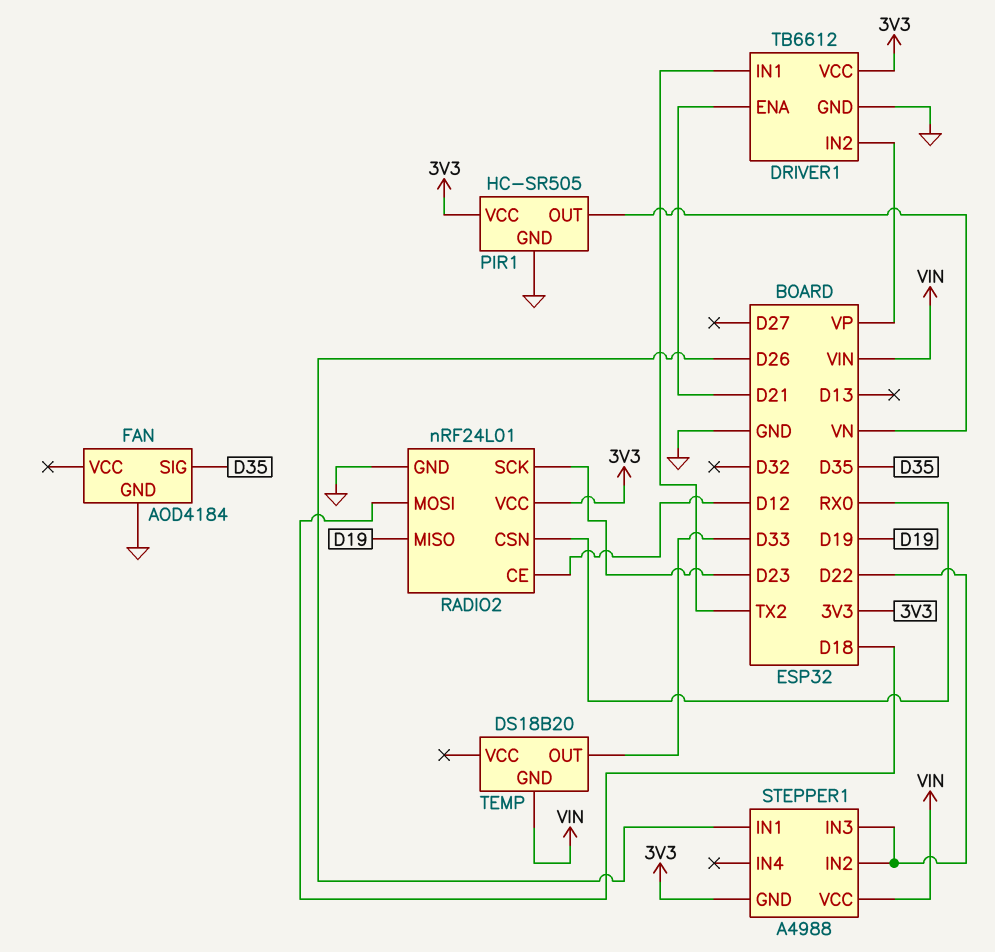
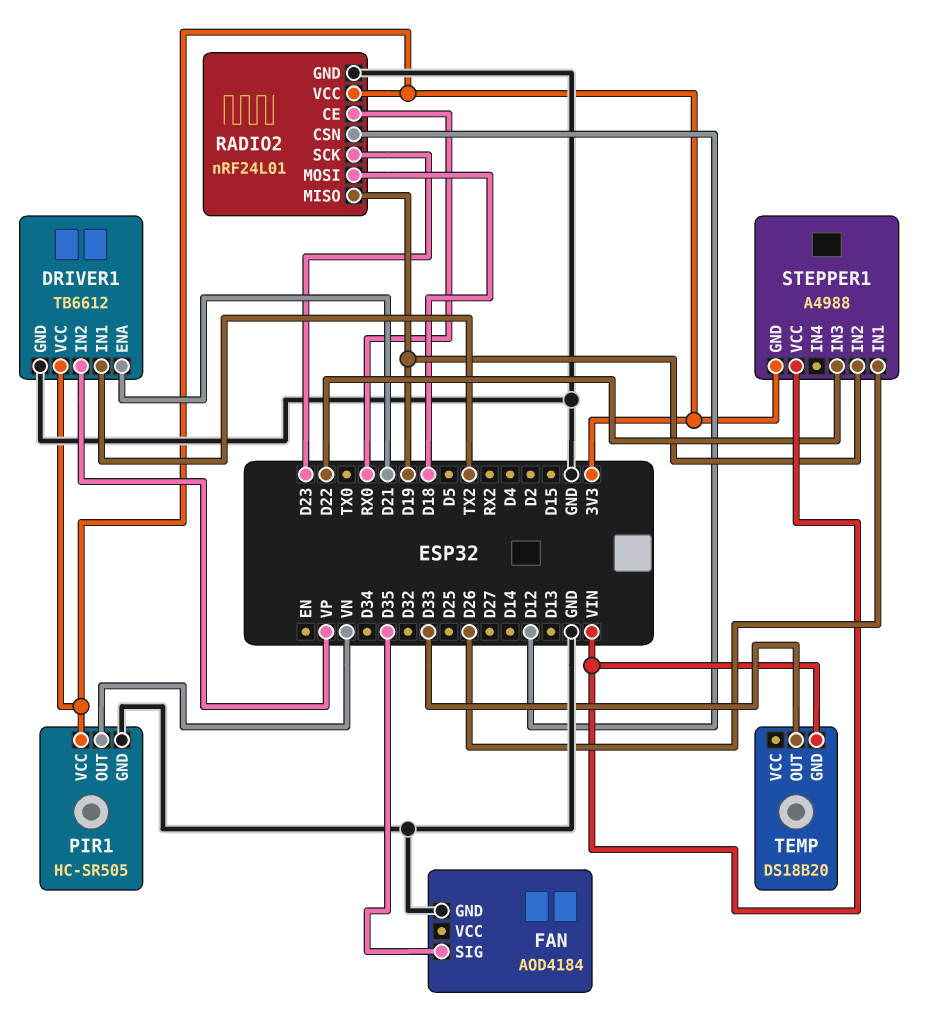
RADIO2 pin CE: D12 -> RX0
RADIO2 pin CSN: RX0 -> D12
STEPPER1 pin IN2: D22 -> D19

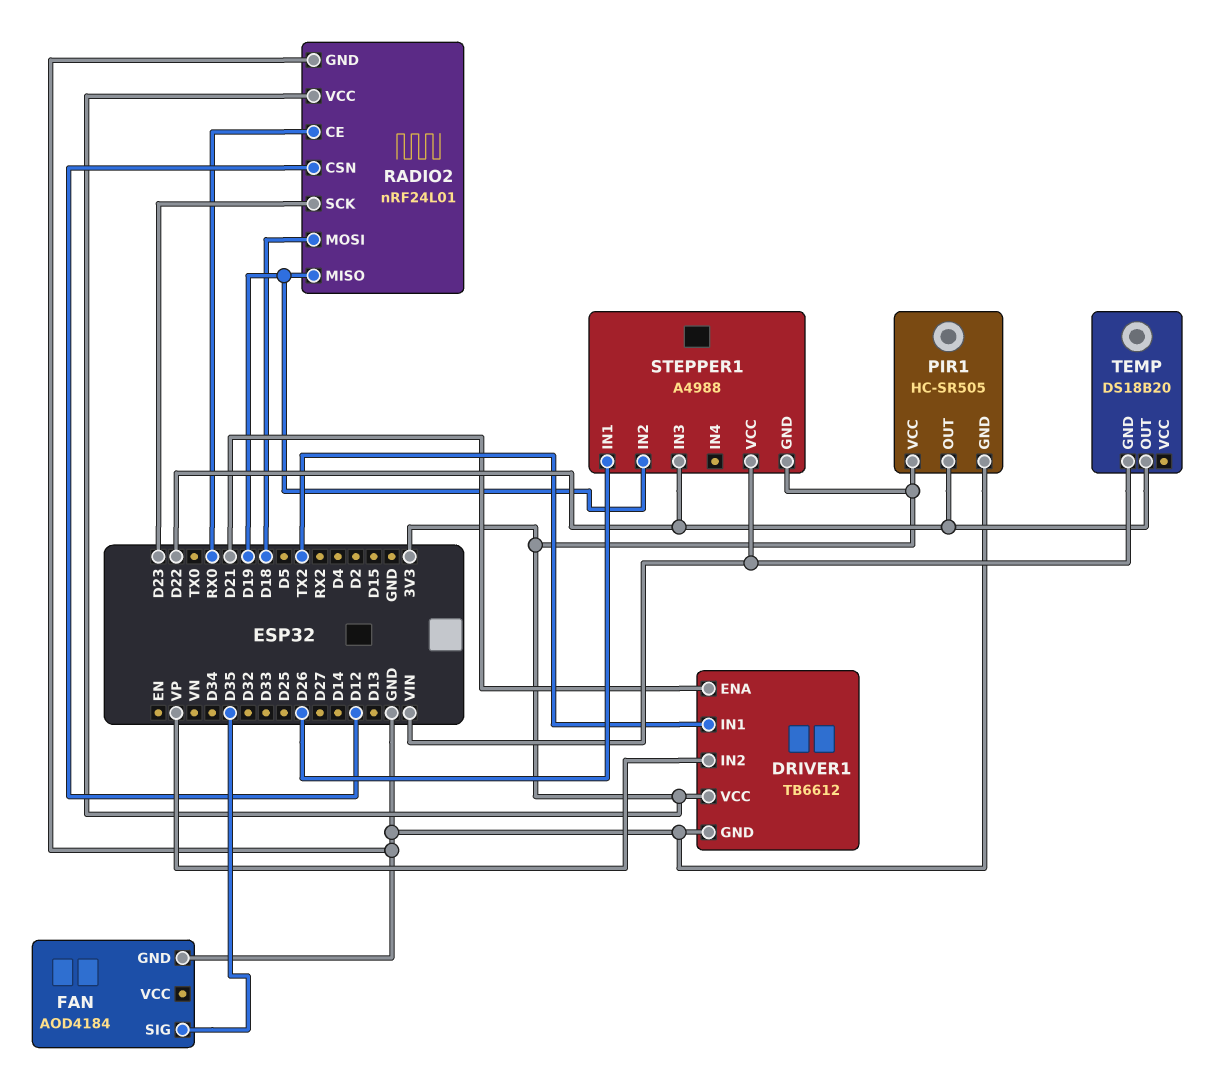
PIR1 pin OUT: VN -> D22
TEMP pin OUT: D33 -> D22

